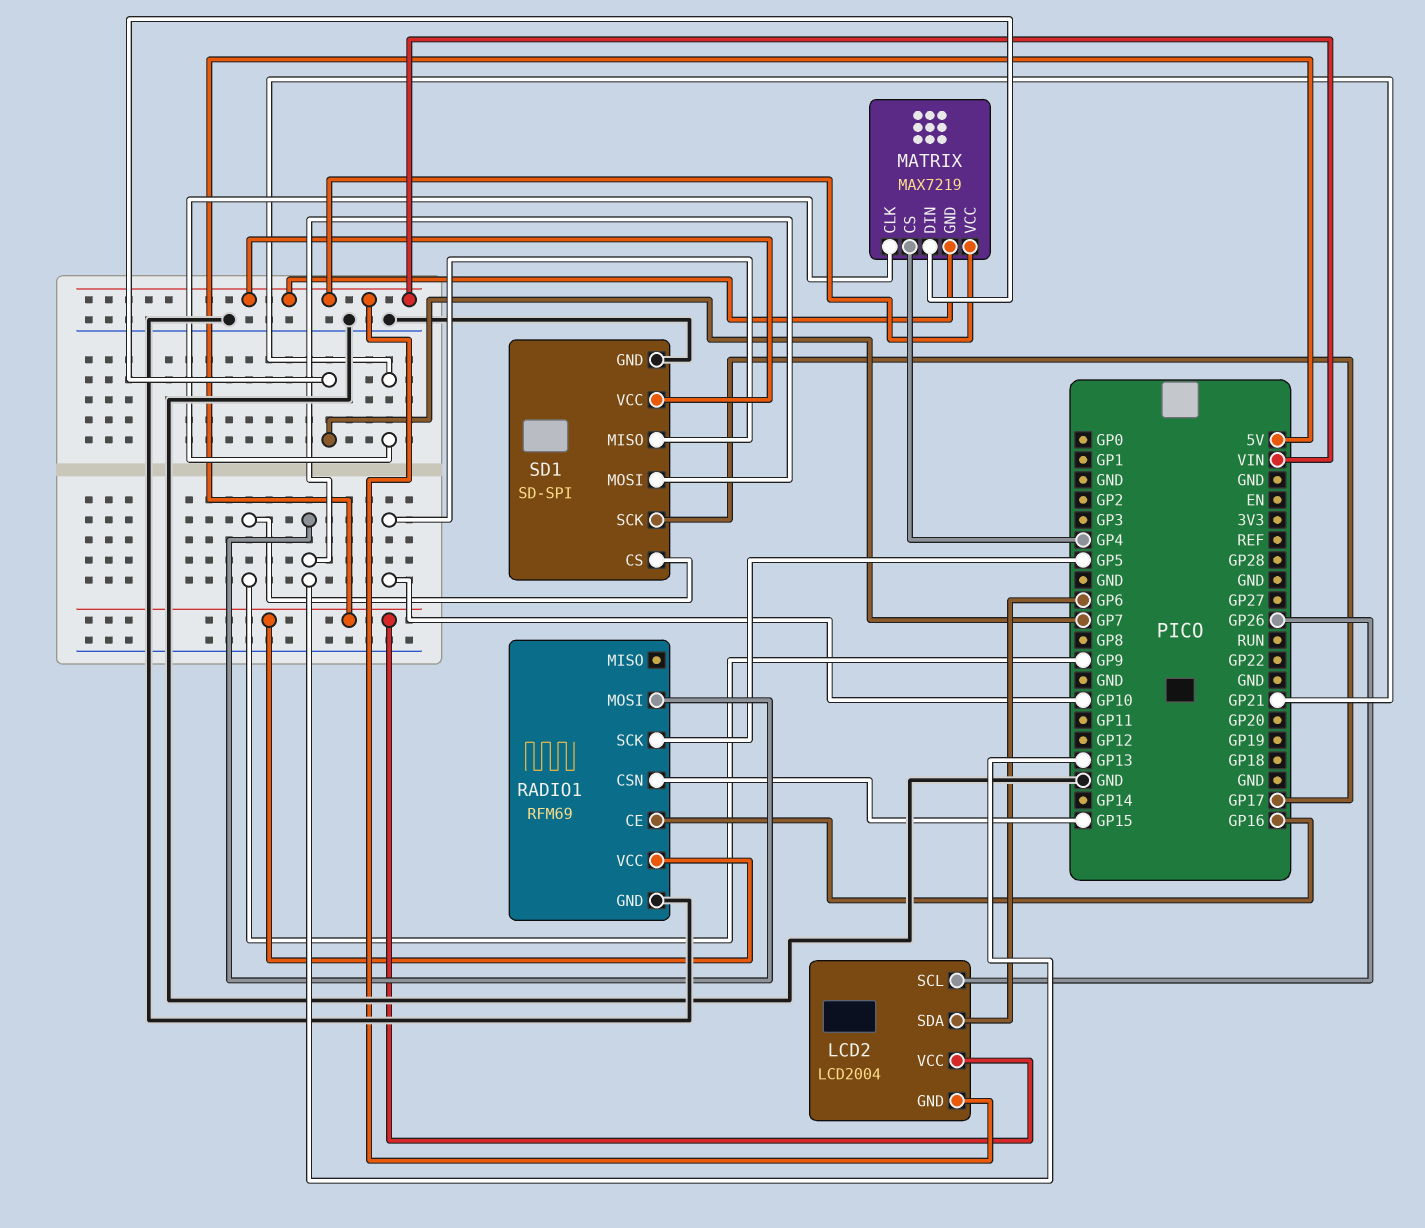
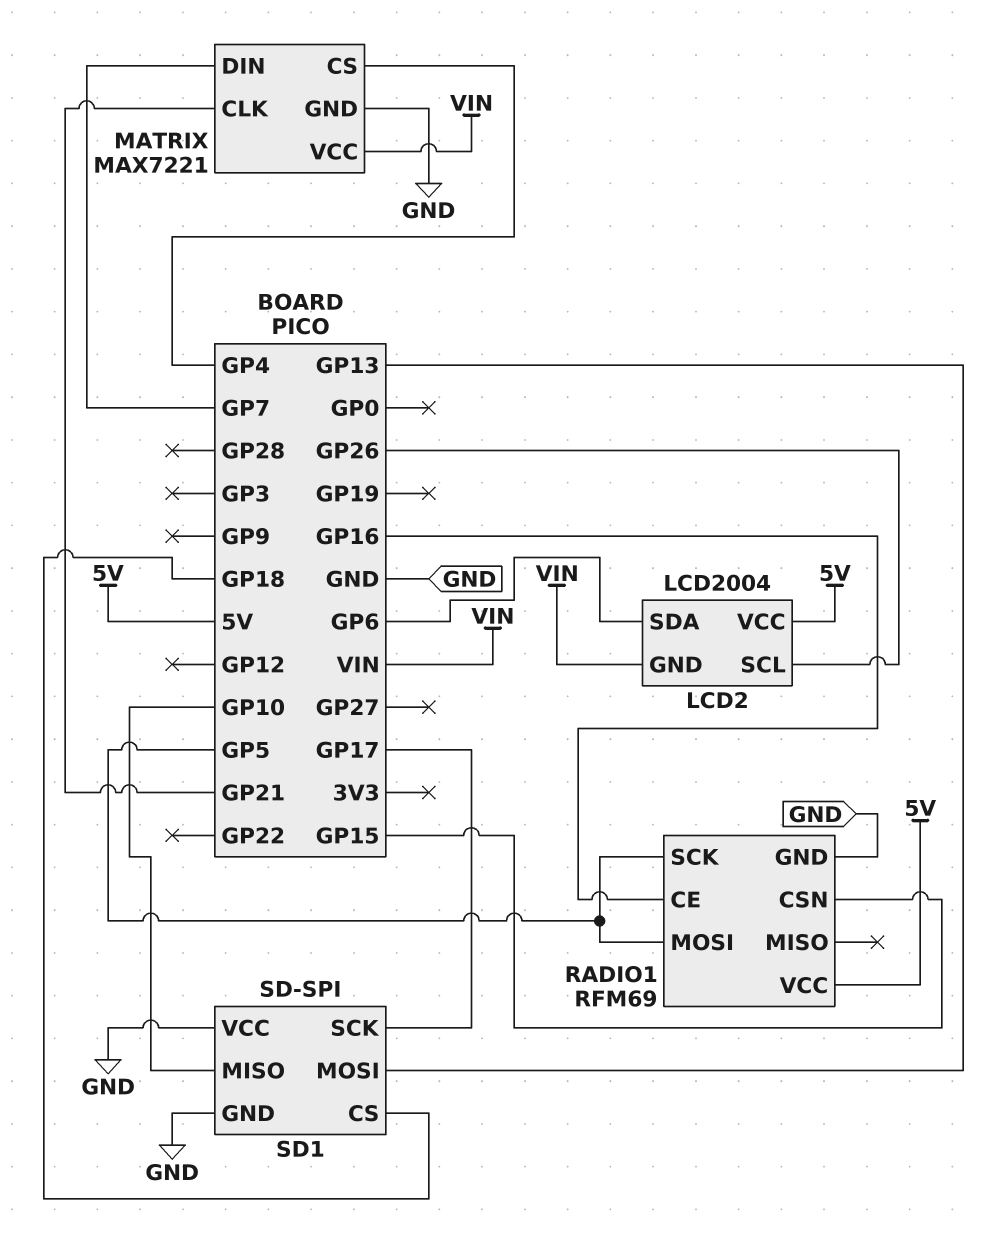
MATRIX: MAX7219 -> MAX7221
MATRIX pin GND: VIN -> GND
RADIO1 pin MOSI: GP13 -> GP5
SD1 pin CS: GP9 -> GP18
SD1 pin VCC: VIN -> GND

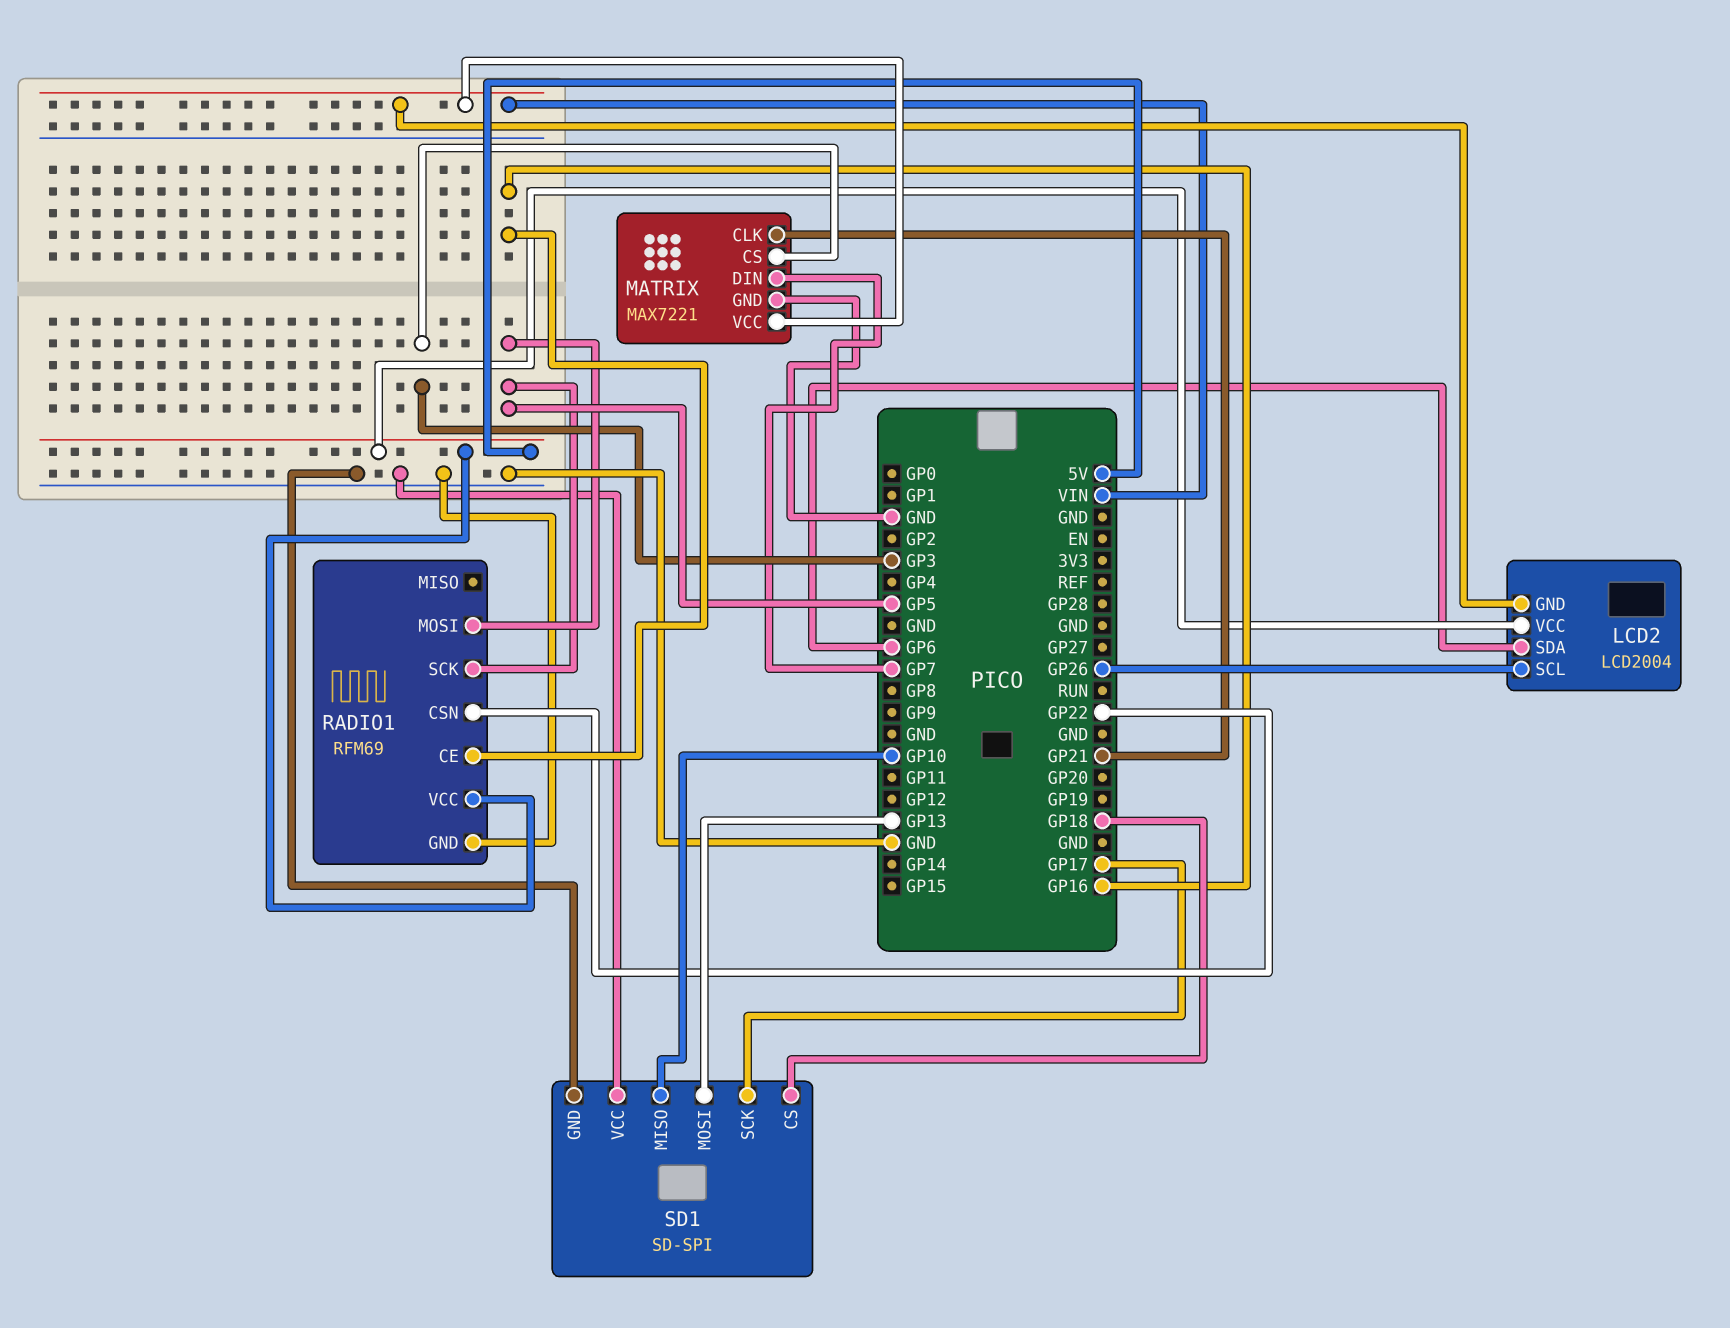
MATRIX pin CS: GP4 -> GP3
RADIO1 pin CSN: GP15 -> GP22

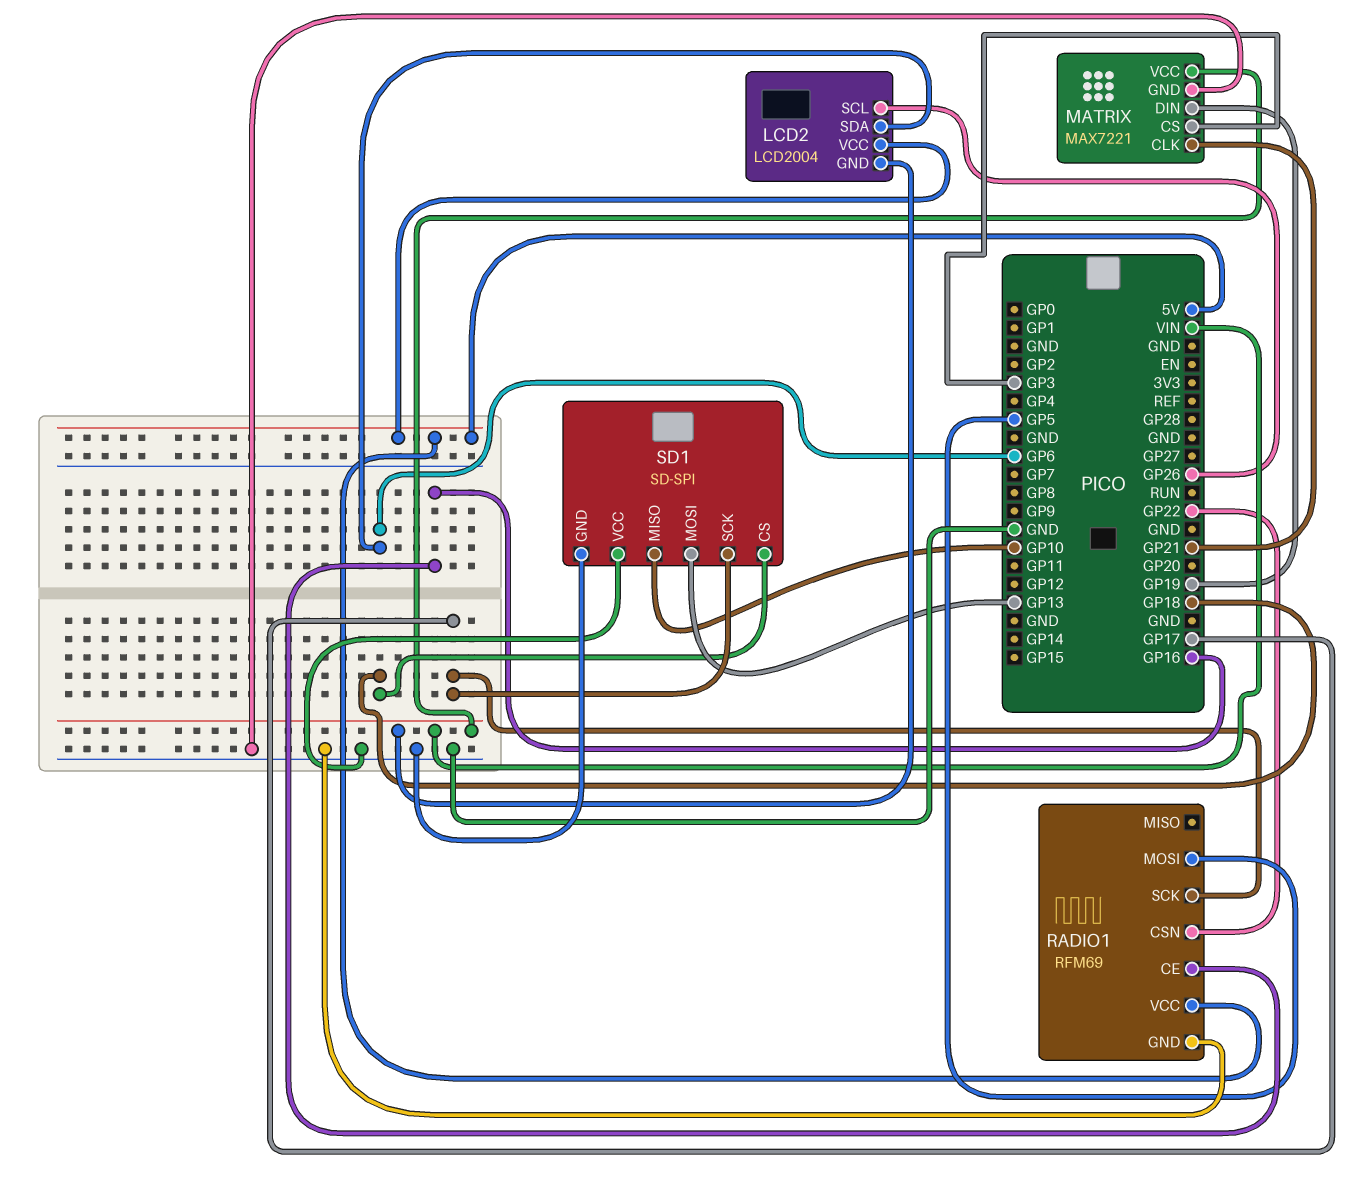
MATRIX pin DIN: GP7 -> GP19
RADIO1 pin SCK: GP5 -> GP17

